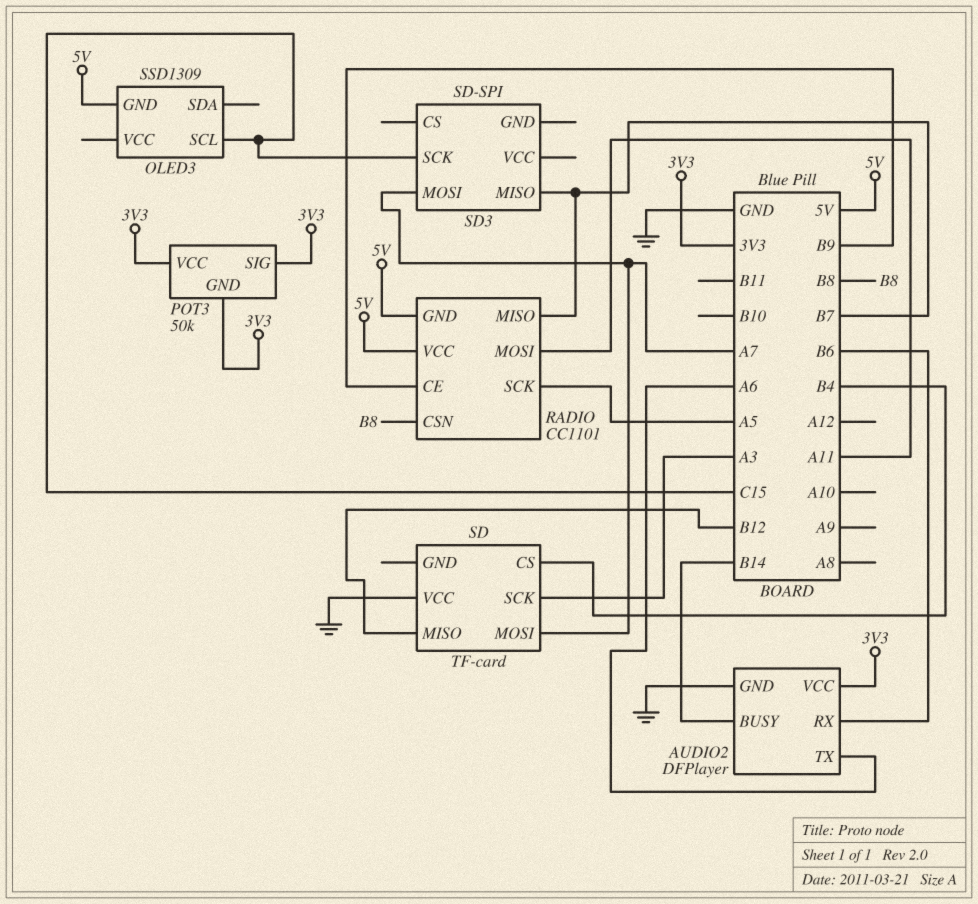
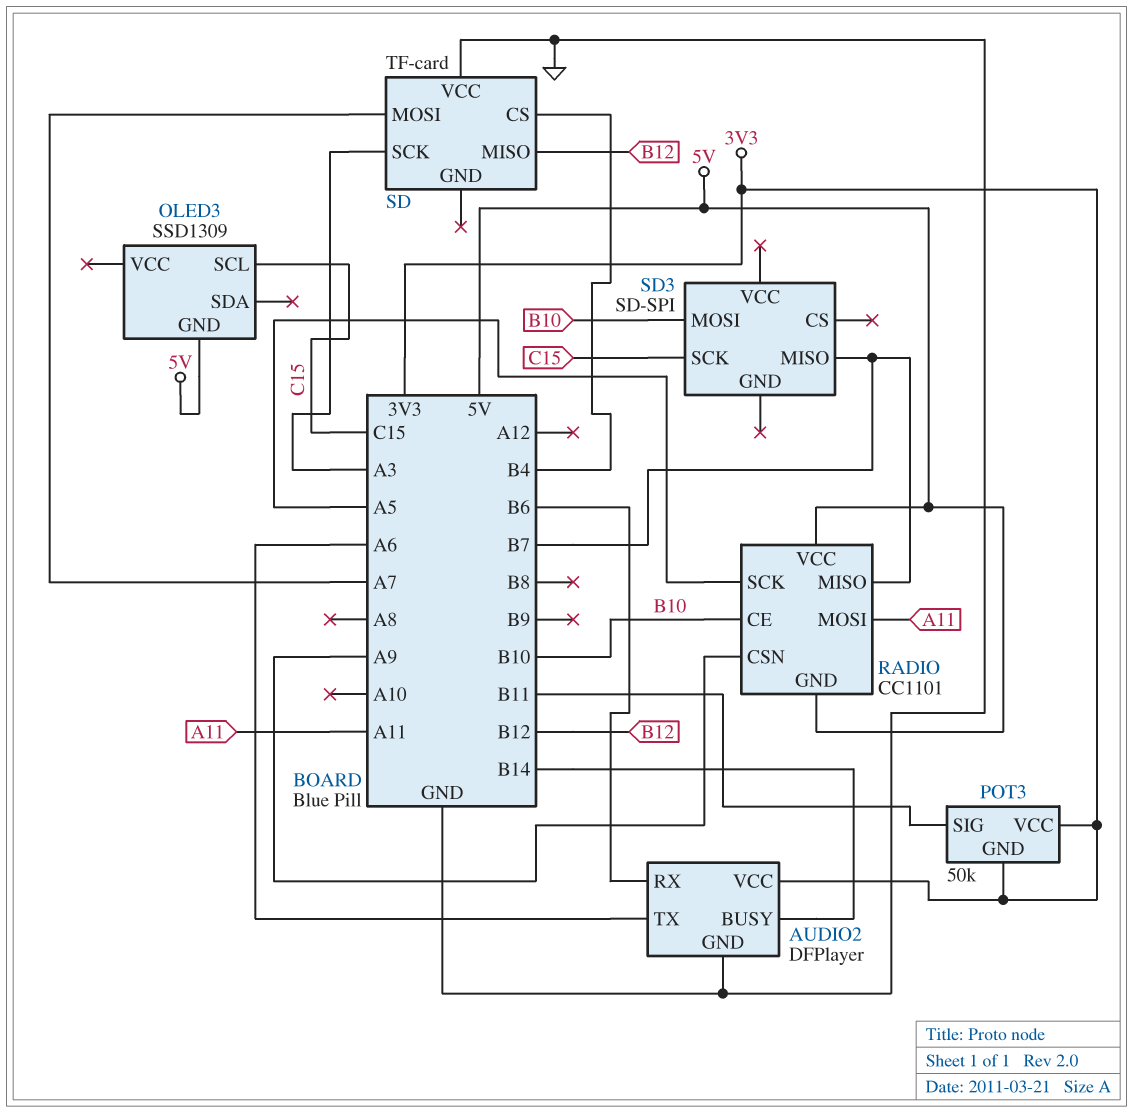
POT3 pin SIG: 3V3 -> B11
RADIO pin CE: B9 -> B10
RADIO pin CSN: B8 -> A9
SD3 pin MOSI: A7 -> B10

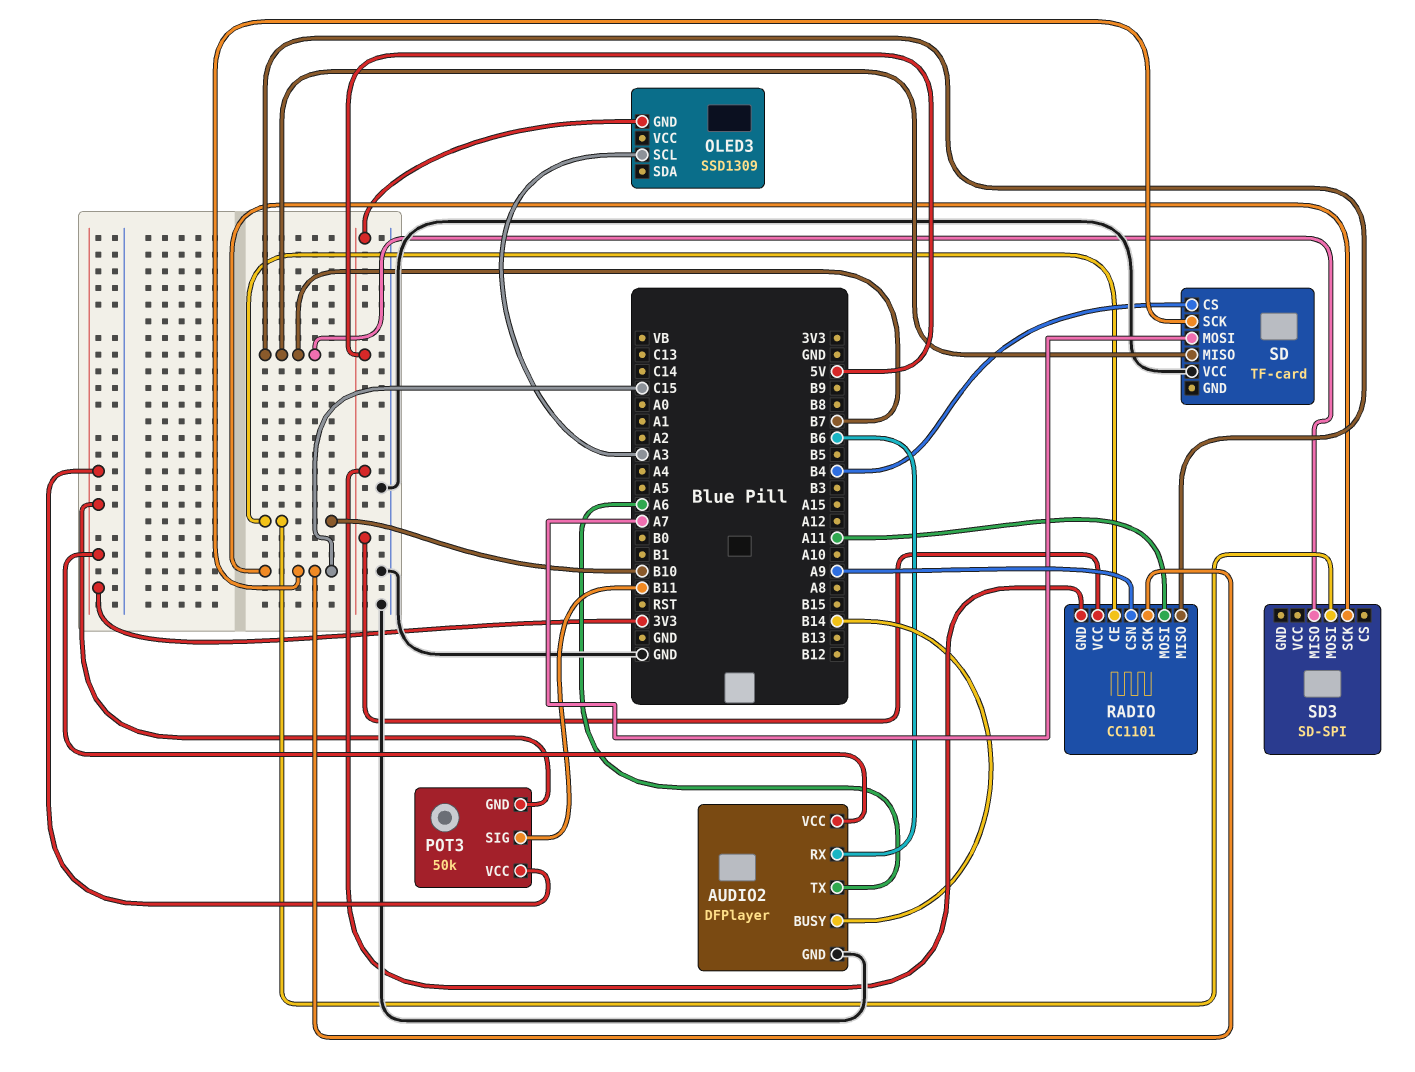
OLED3 pin SCL: C15 -> A3
RADIO pin SCK: A5 -> C15
SD pin MISO: B12 -> B7
SD pin SCK: A3 -> C15

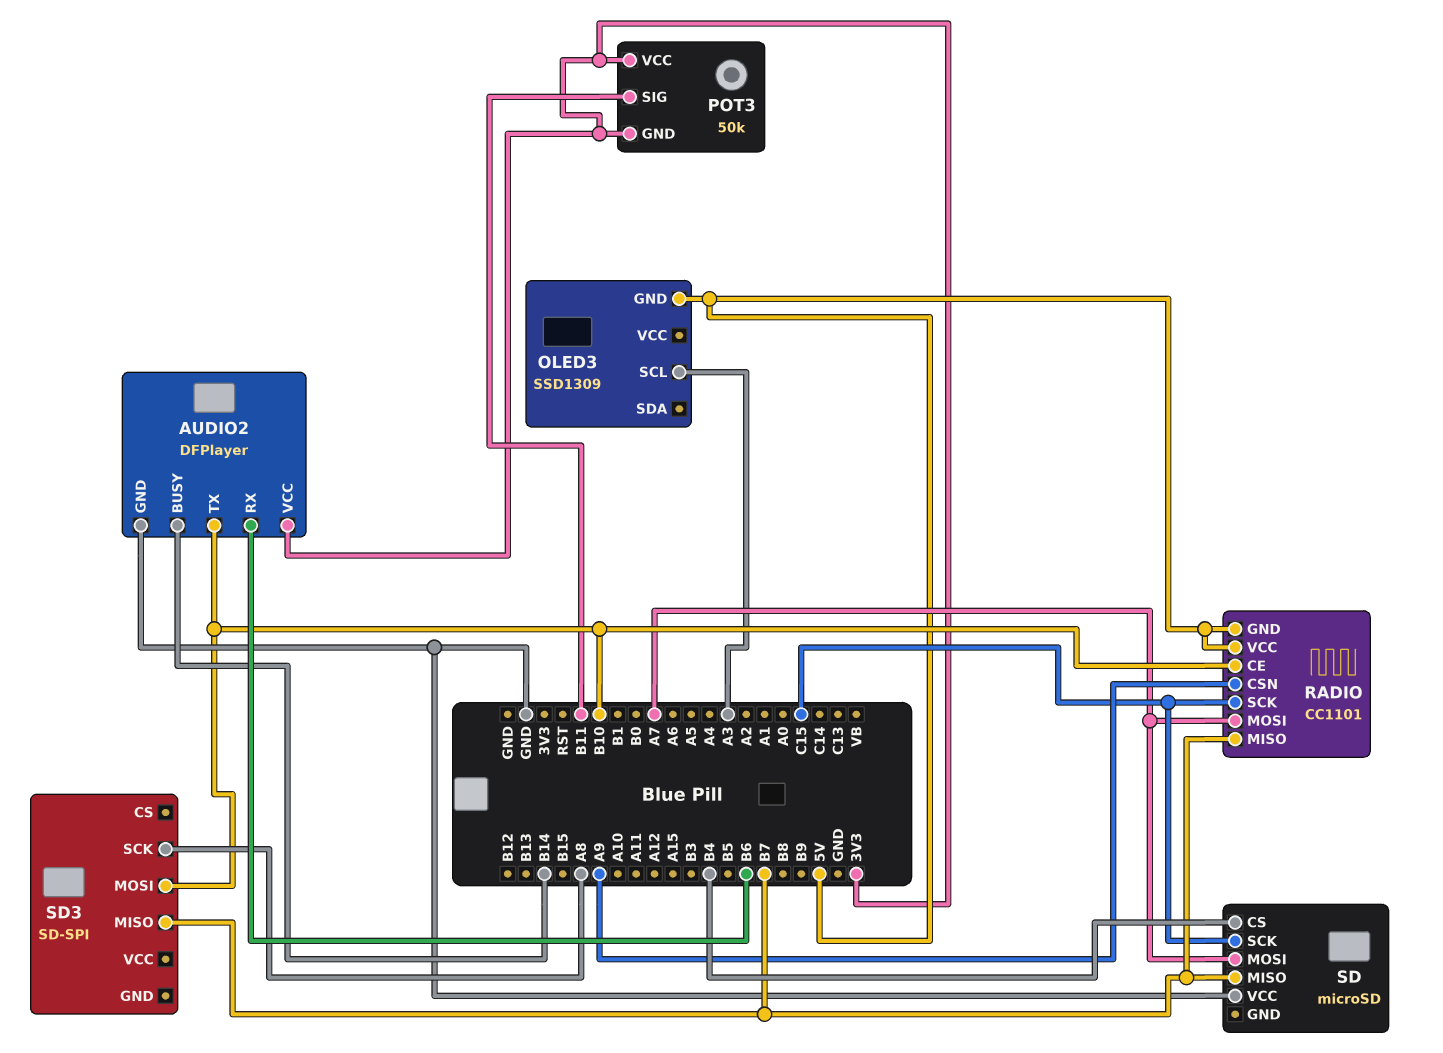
AUDIO2 pin TX: A6 -> B10
RADIO pin MOSI: A11 -> A7
SD: TF-card -> microSD
SD3 pin SCK: C15 -> A8

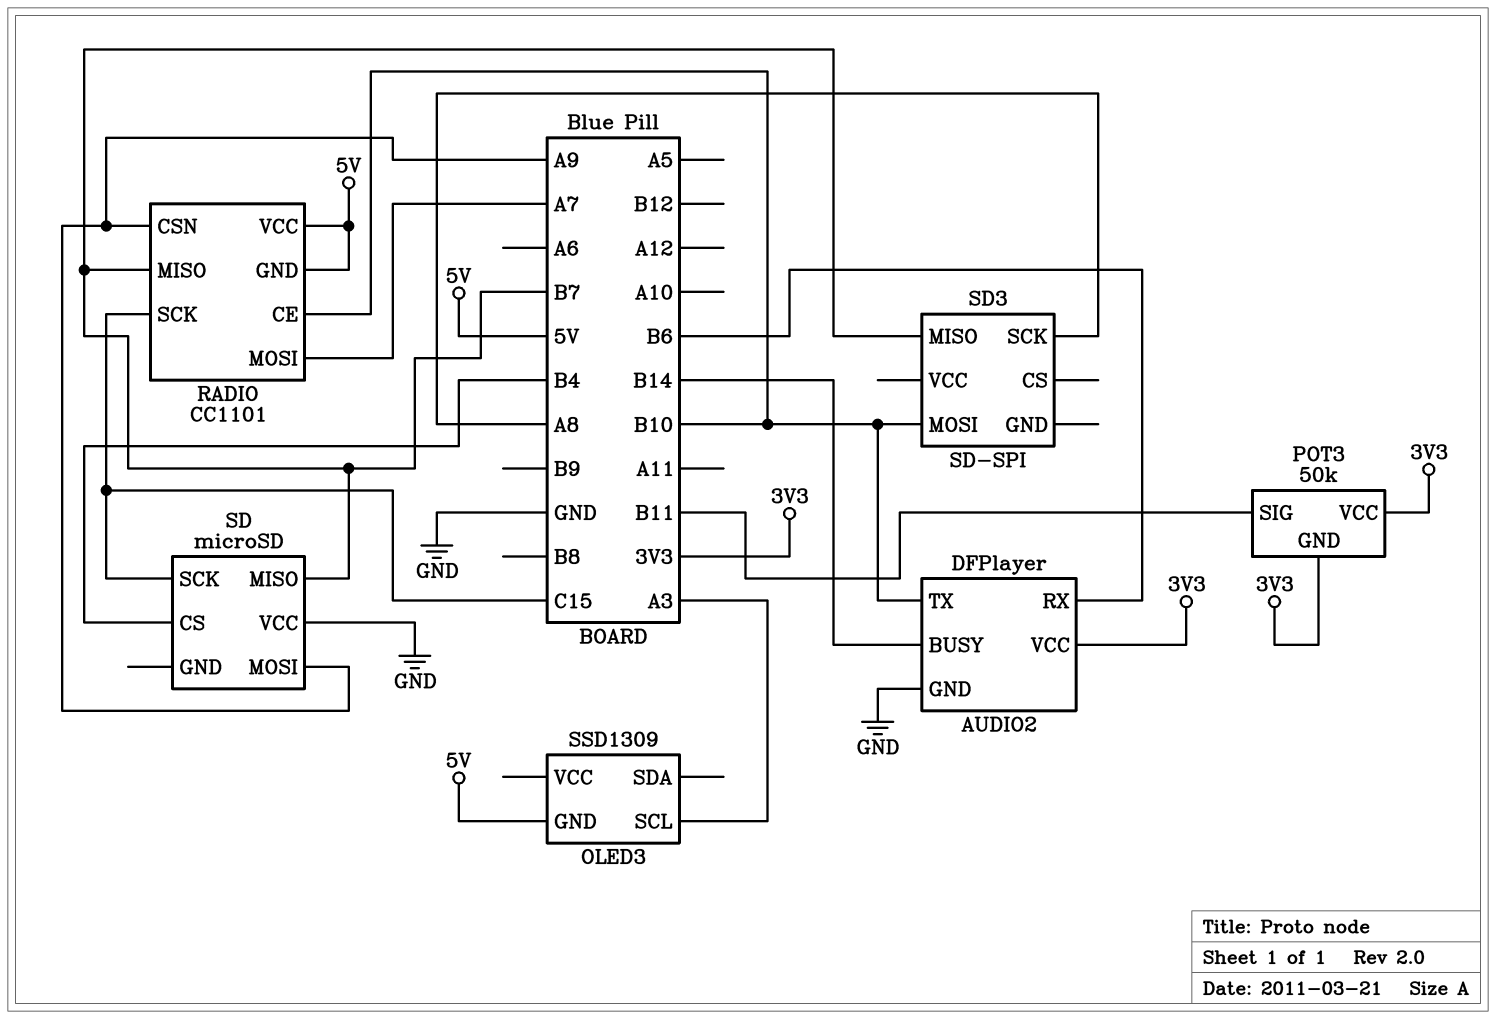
SD pin MOSI: A7 -> A9

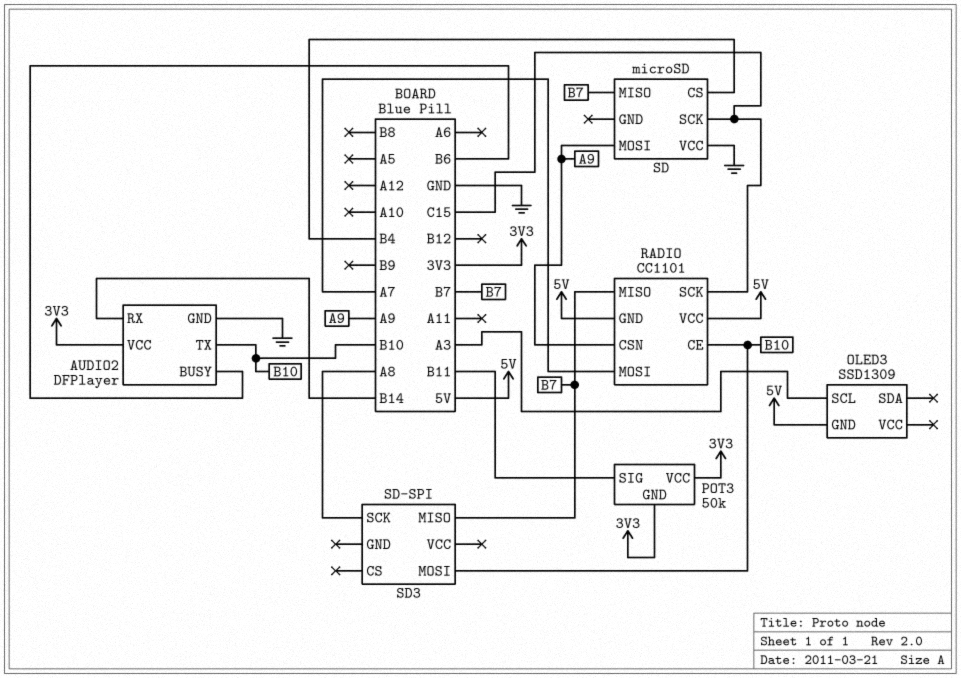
AUDIO2 pin BUSY: B14 -> B6
AUDIO2 pin RX: B6 -> B14

